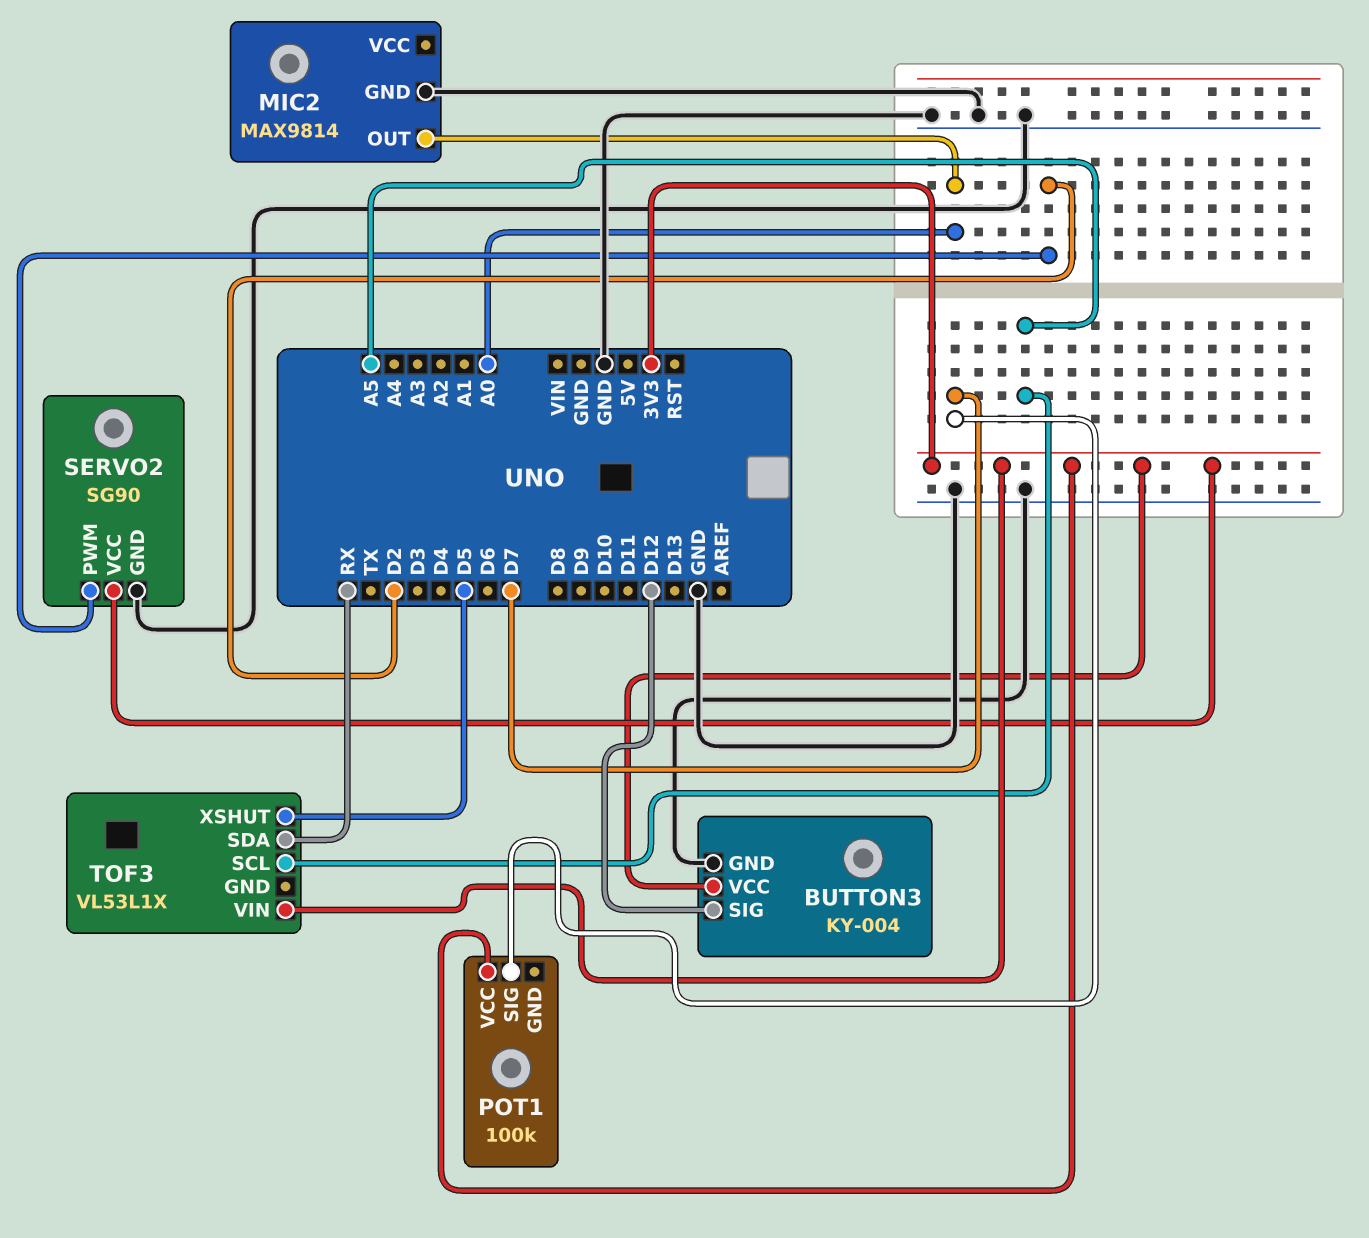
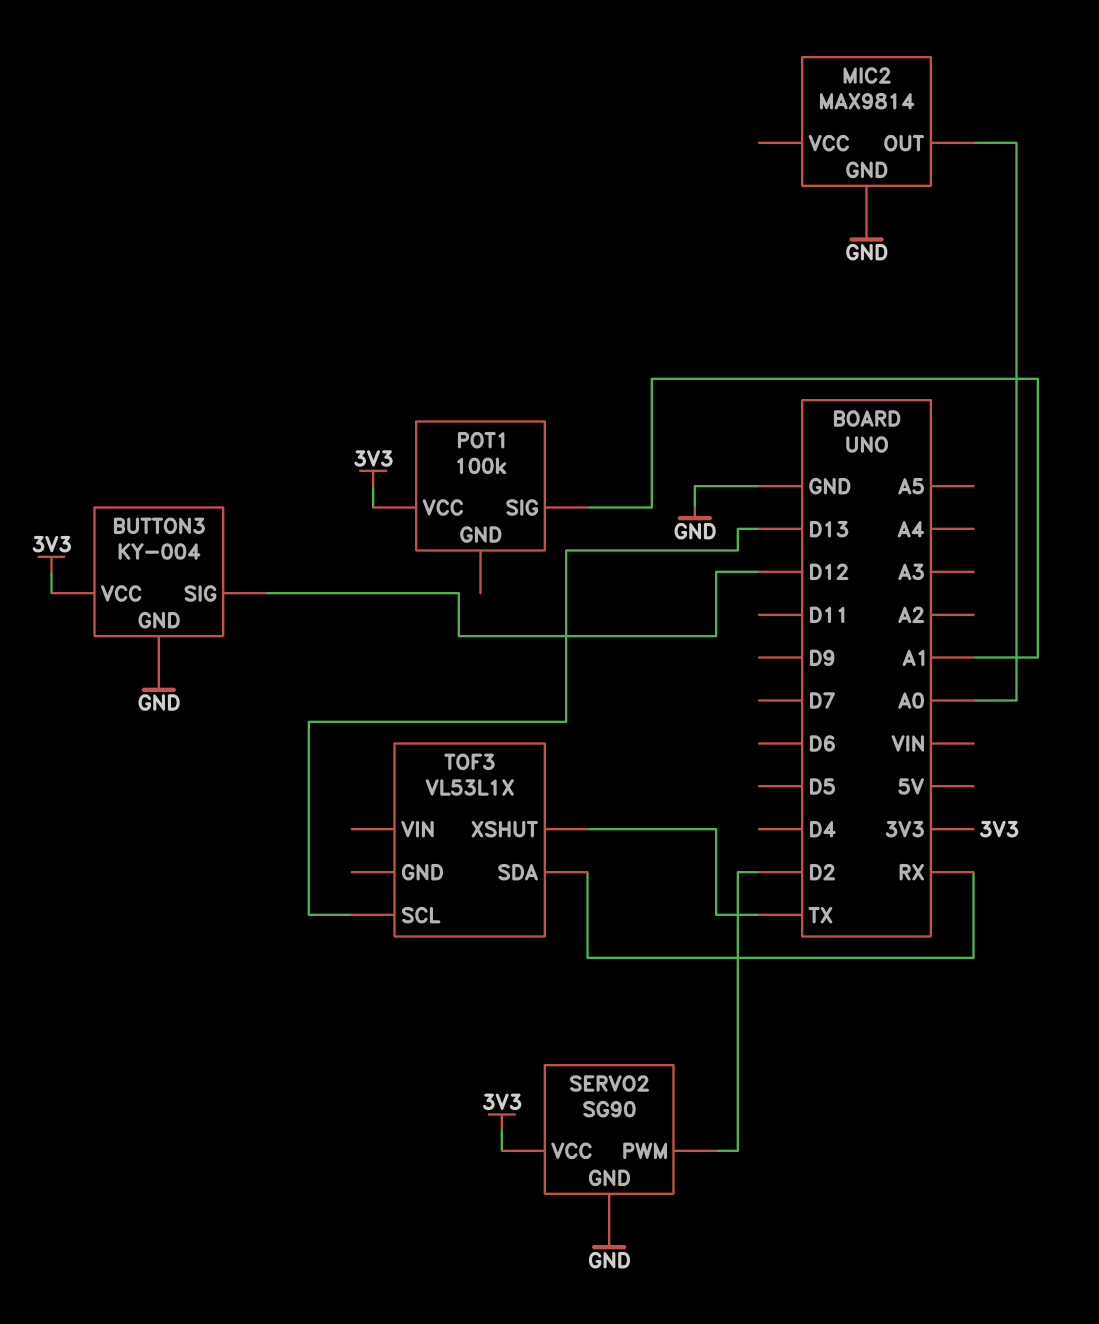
POT1 pin SIG: D7 -> A1
TOF3 pin SCL: A5 -> D13
TOF3 pin VIN: 3V3 -> none
TOF3 pin XSHUT: D5 -> TX

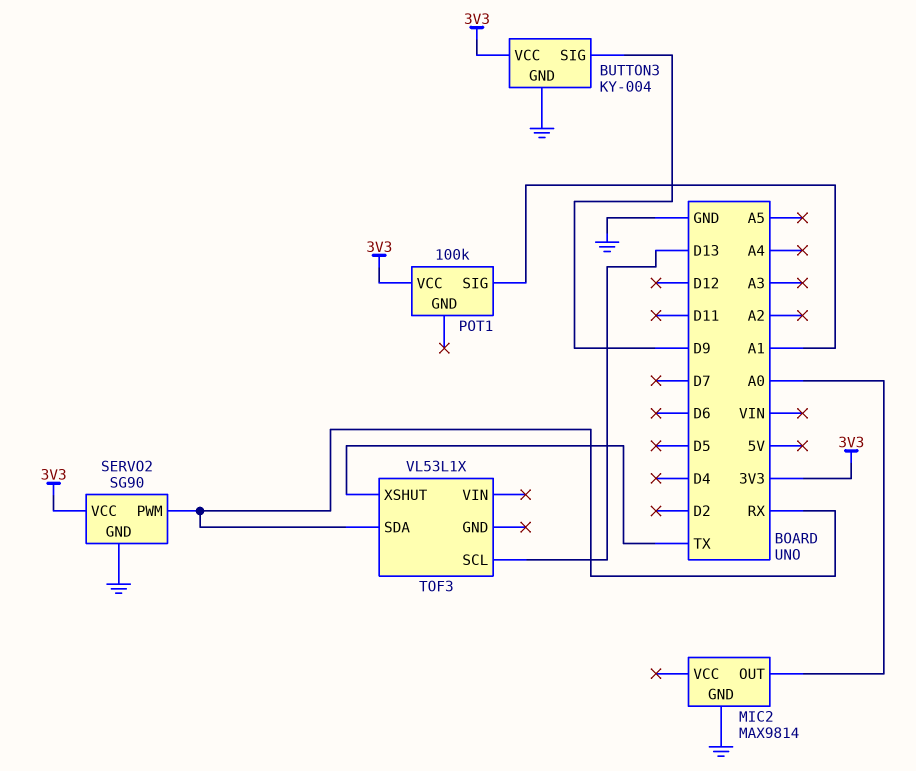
BUTTON3 pin SIG: D12 -> D9
SERVO2 pin PWM: D2 -> RX

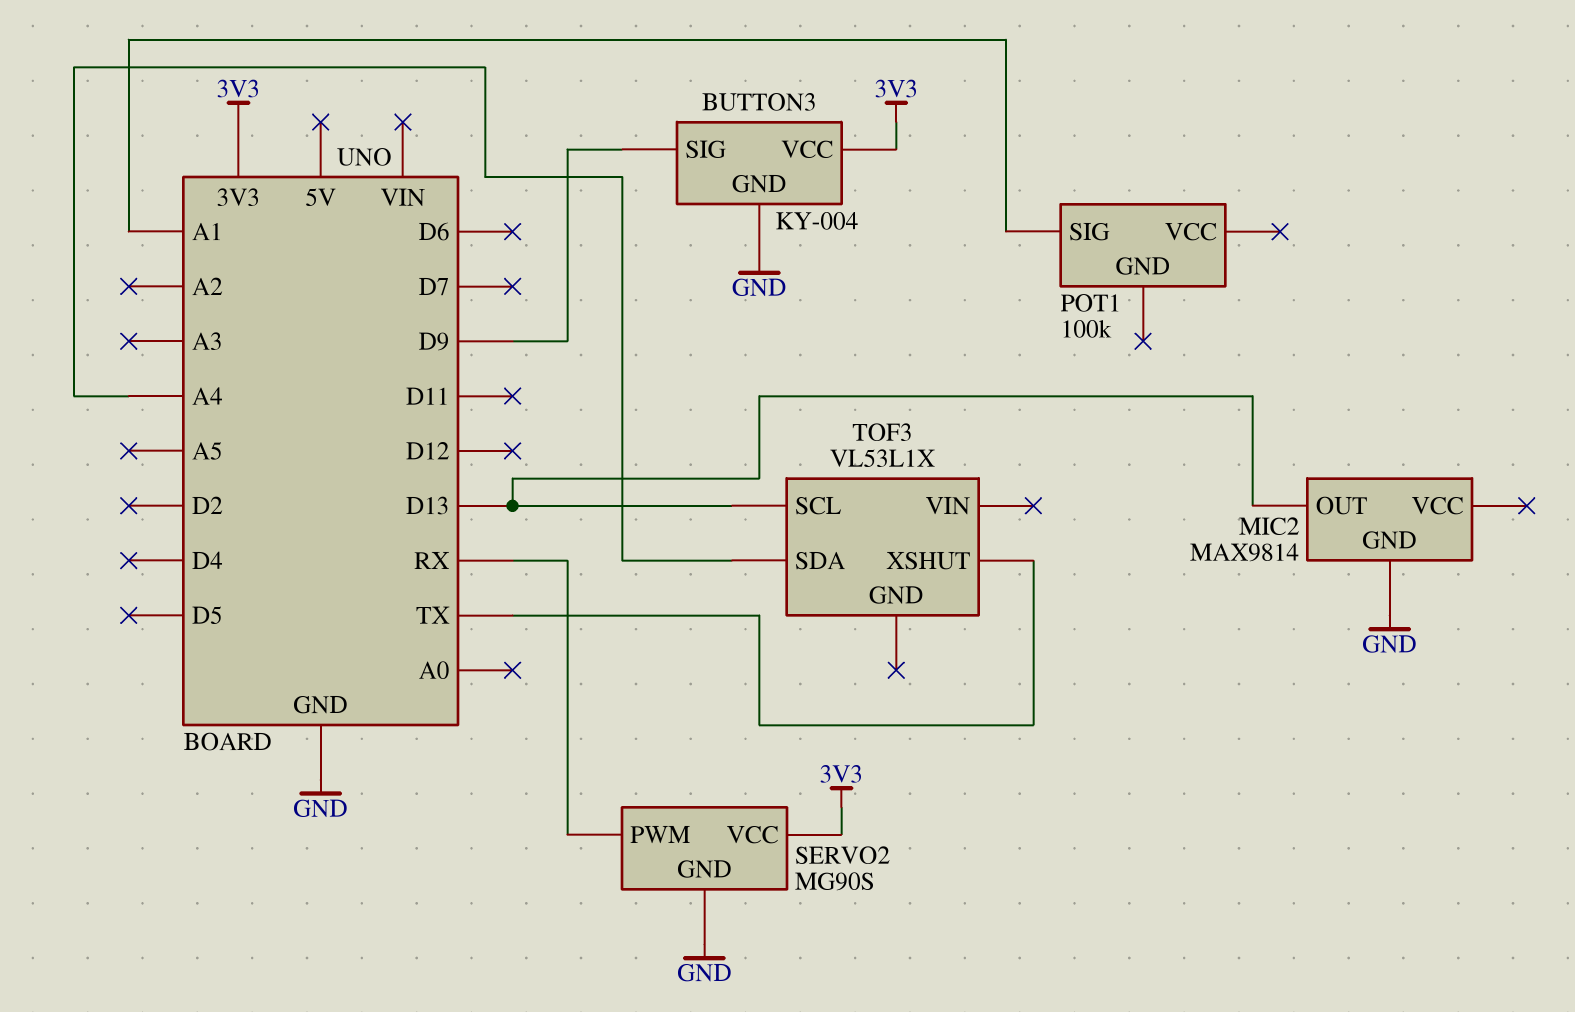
MIC2 pin OUT: A0 -> D13
POT1 pin VCC: 3V3 -> none
SERVO2: SG90 -> MG90S
TOF3 pin SDA: RX -> A4

